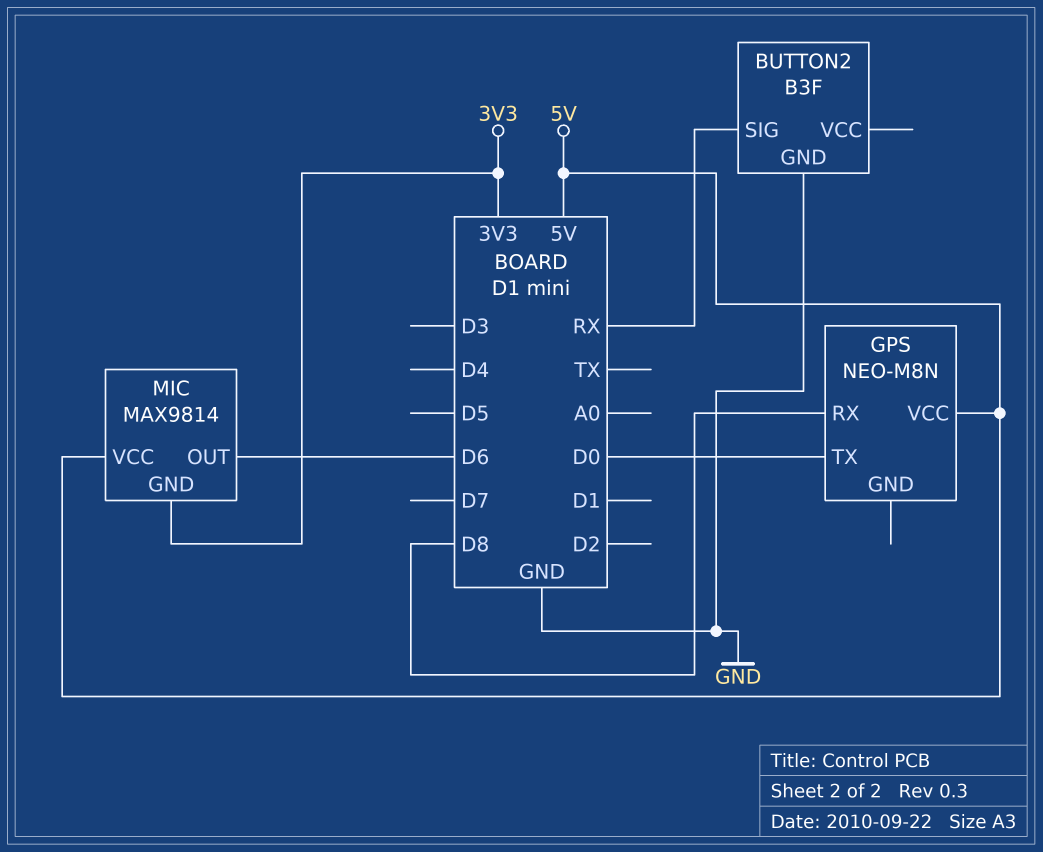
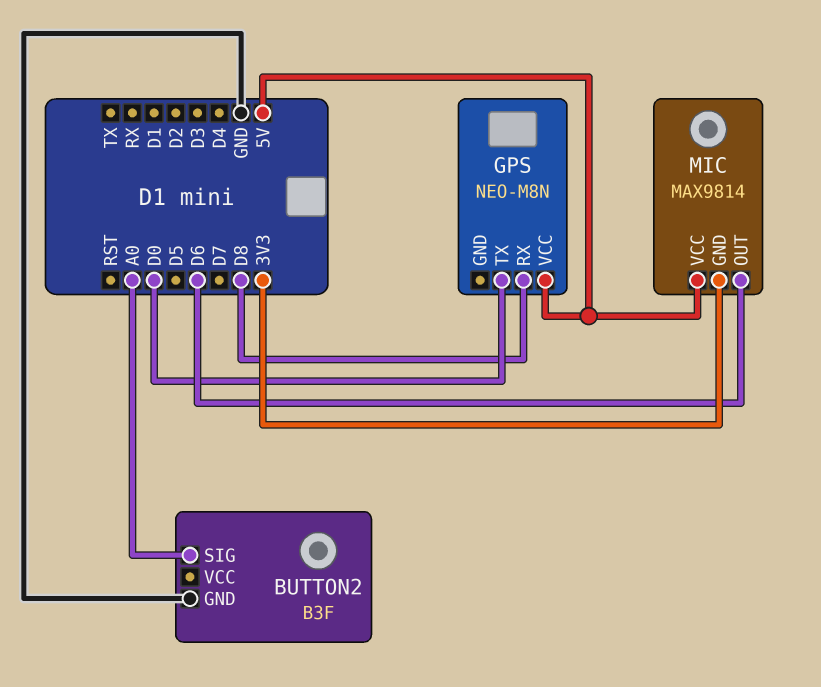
BUTTON2 pin SIG: RX -> A0

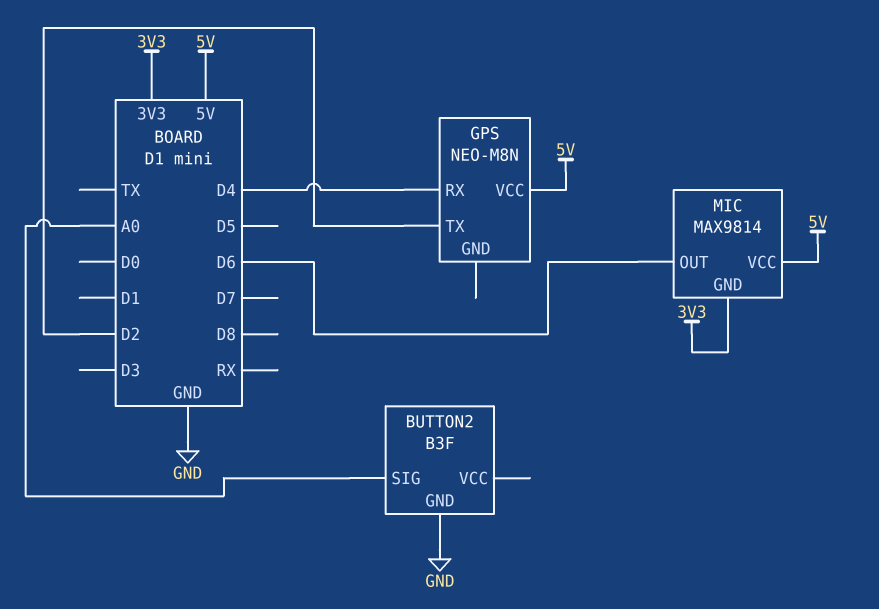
GPS pin RX: D8 -> D4
GPS pin TX: D0 -> D2

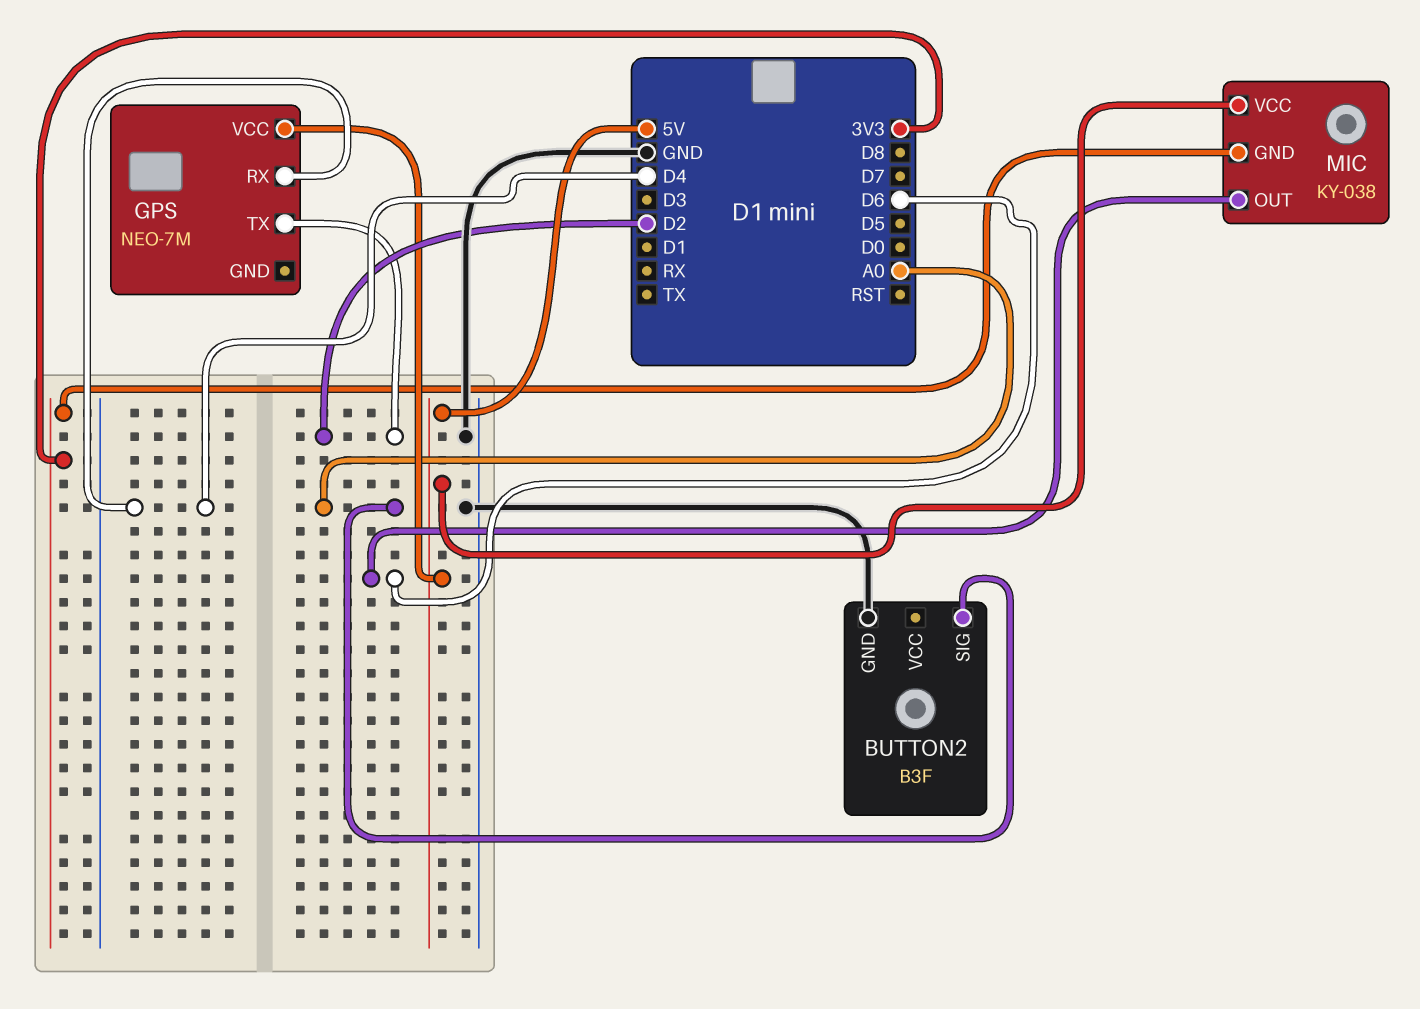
GPS: NEO-M8N -> NEO-7M
MIC: MAX9814 -> KY-038

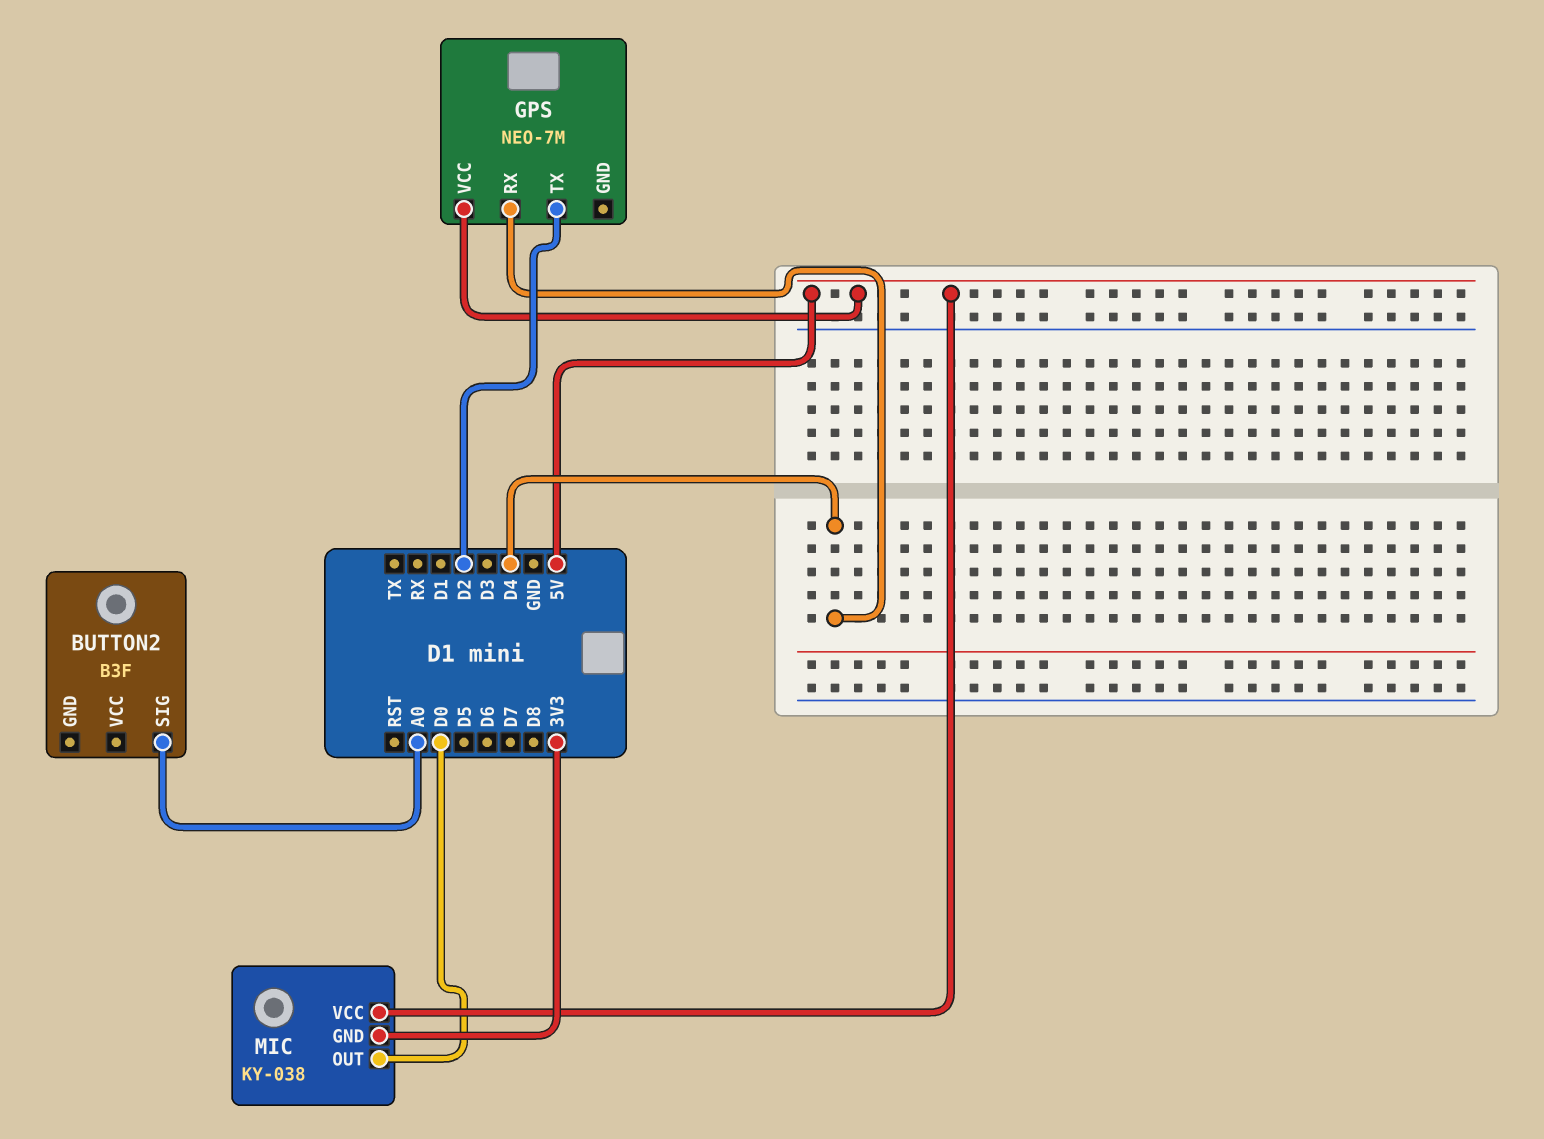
BUTTON2 pin GND: GND -> none
MIC pin OUT: D6 -> D0

